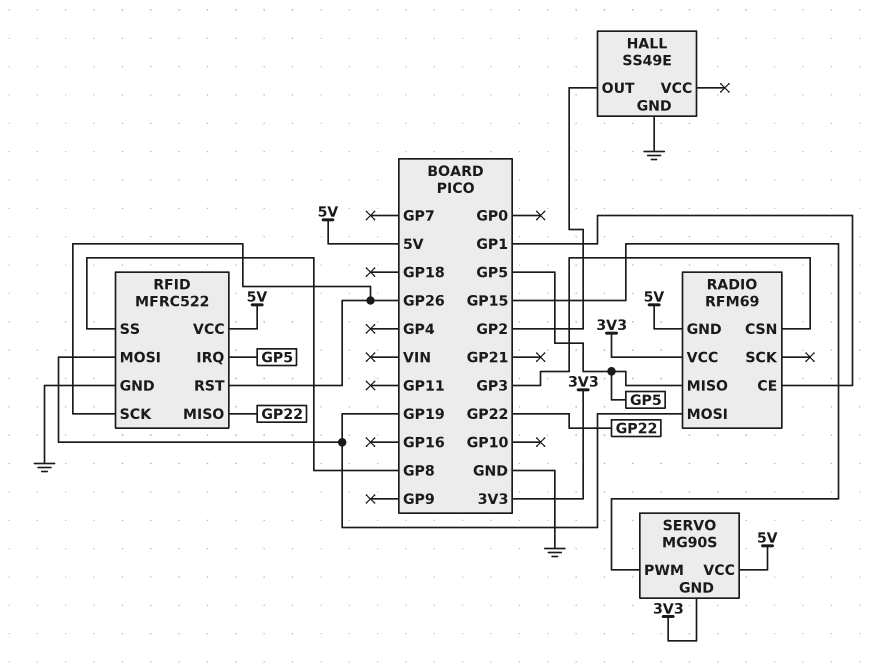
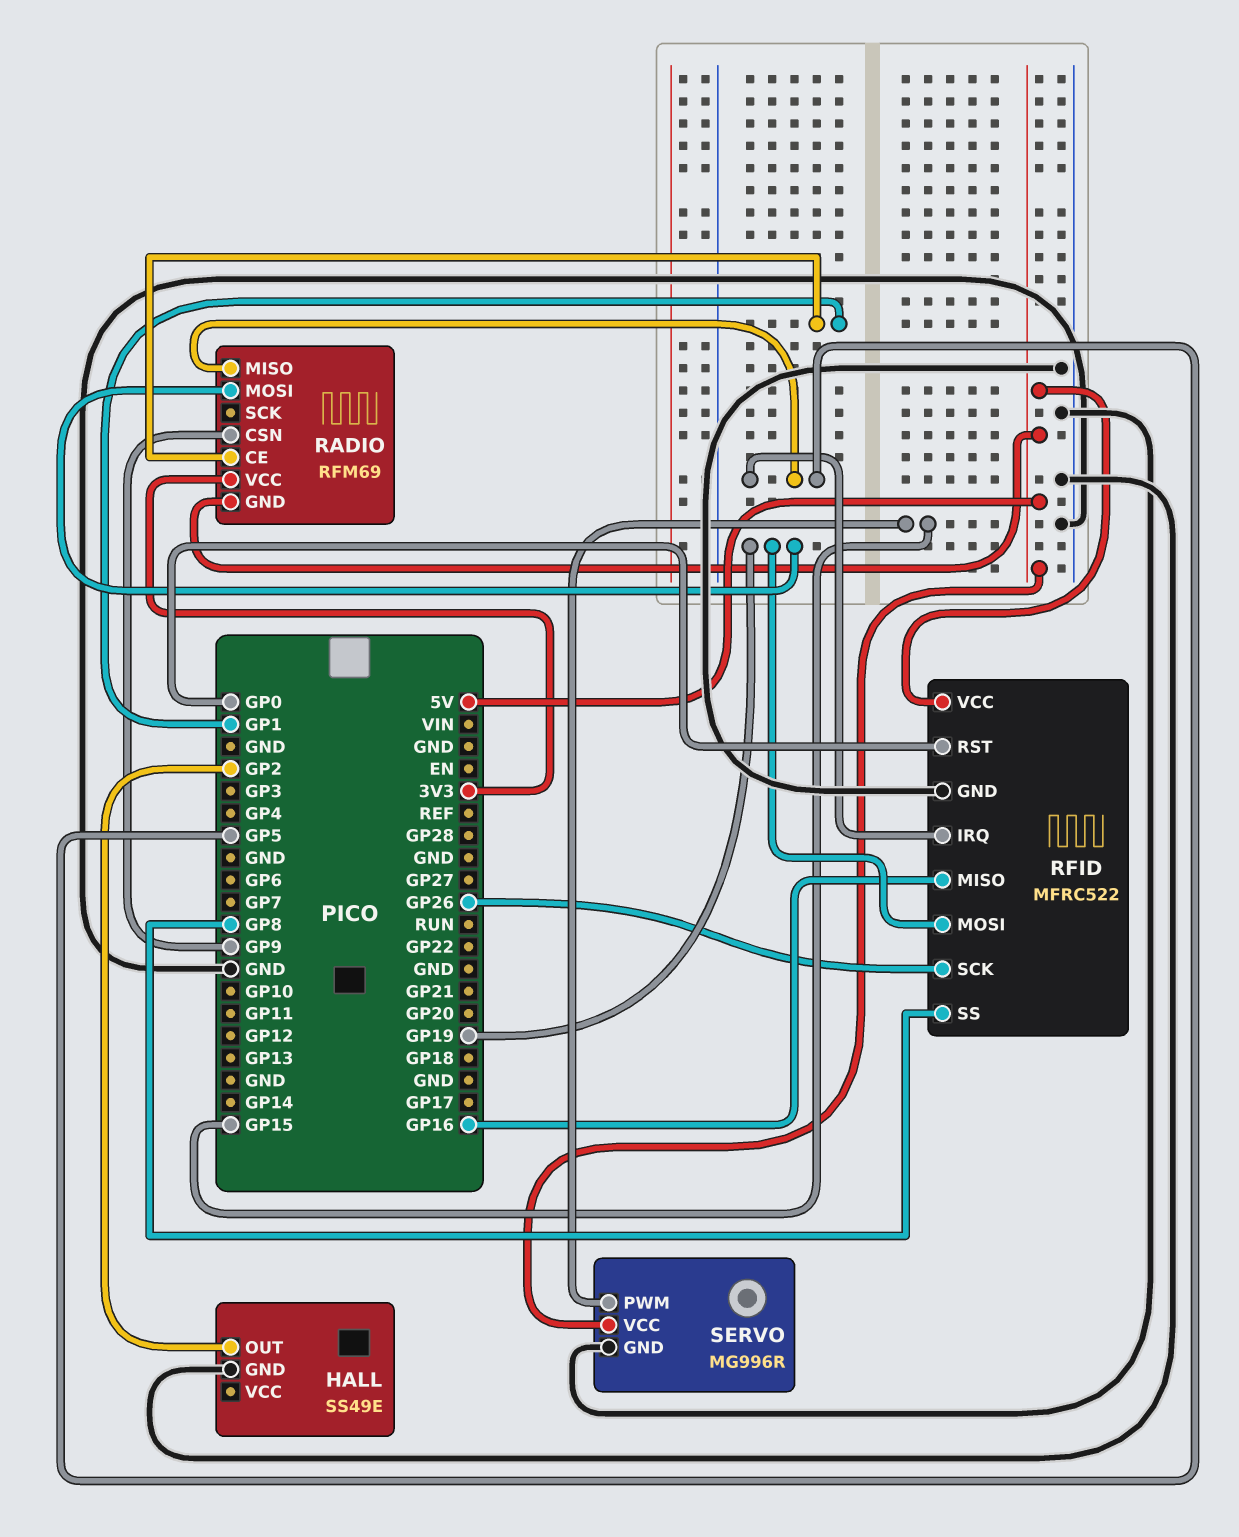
RADIO pin CSN: GP3 -> GP9
RFID pin MISO: GP22 -> GP16
RFID pin RST: GP26 -> GP0
SERVO: MG90S -> MG996R
SERVO pin GND: 3V3 -> GND

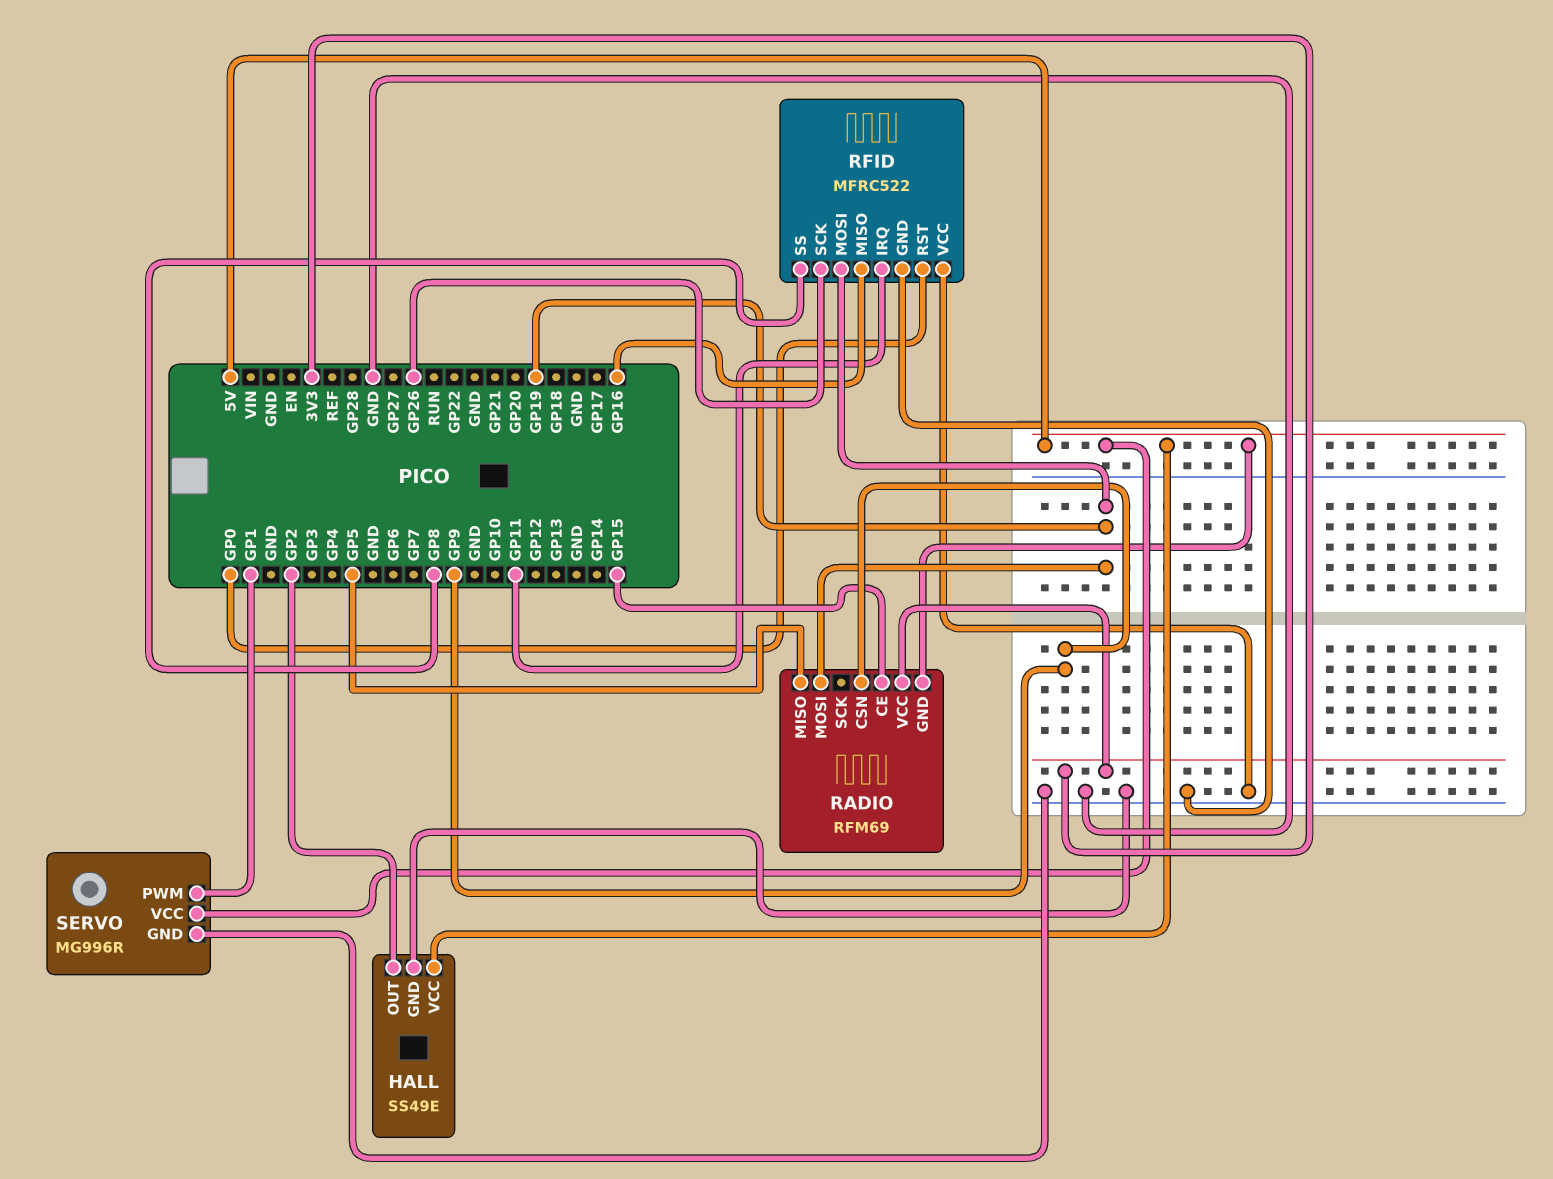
HALL pin VCC: none -> 5V
RADIO pin CE: GP1 -> GP15
RFID pin IRQ: GP5 -> GP11
RFID pin VCC: 5V -> GND
SERVO pin PWM: GP15 -> GP1

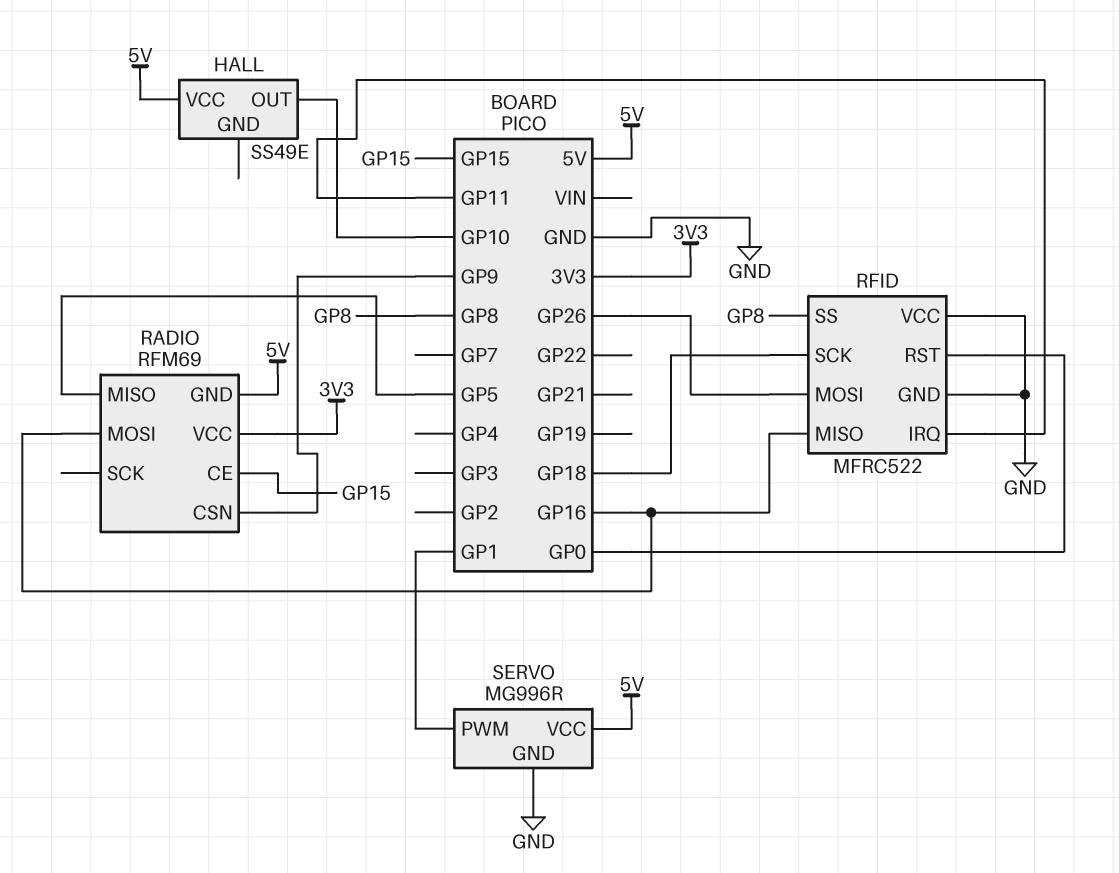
HALL pin GND: GND -> none
HALL pin OUT: GP2 -> GP10
RADIO pin MOSI: GP19 -> GP16
RFID pin MOSI: GP19 -> GP26
RFID pin SCK: GP26 -> GP18

